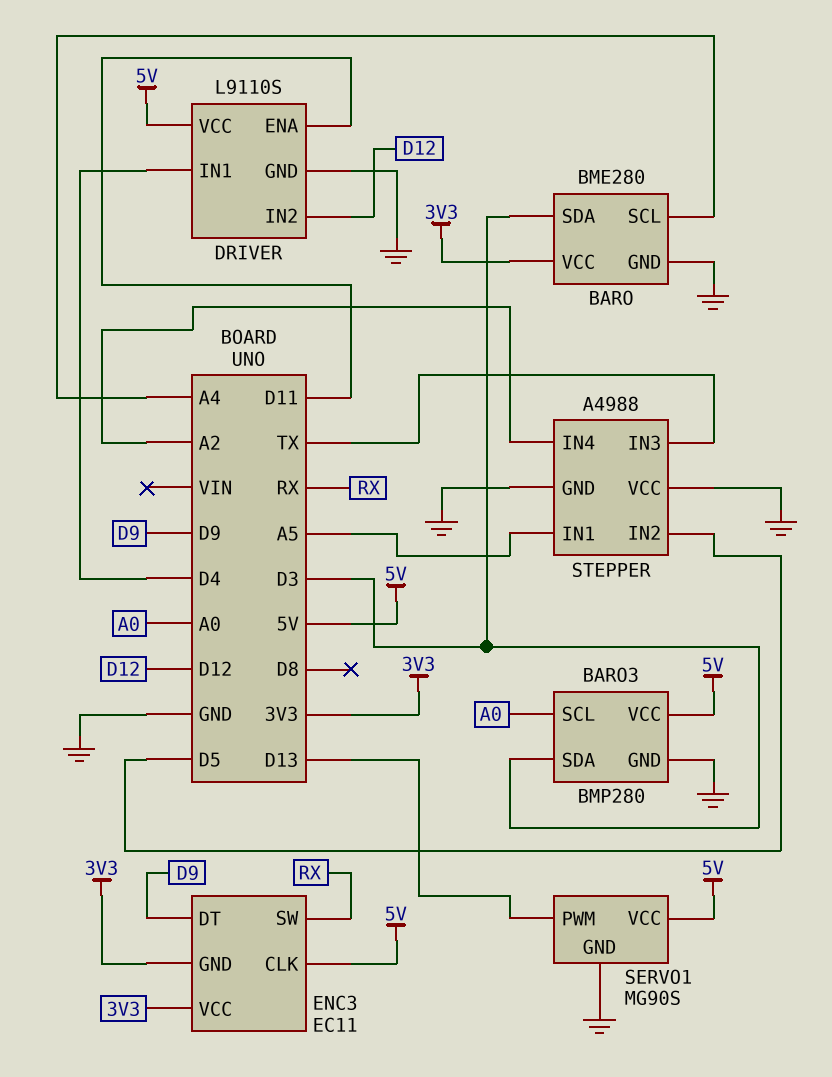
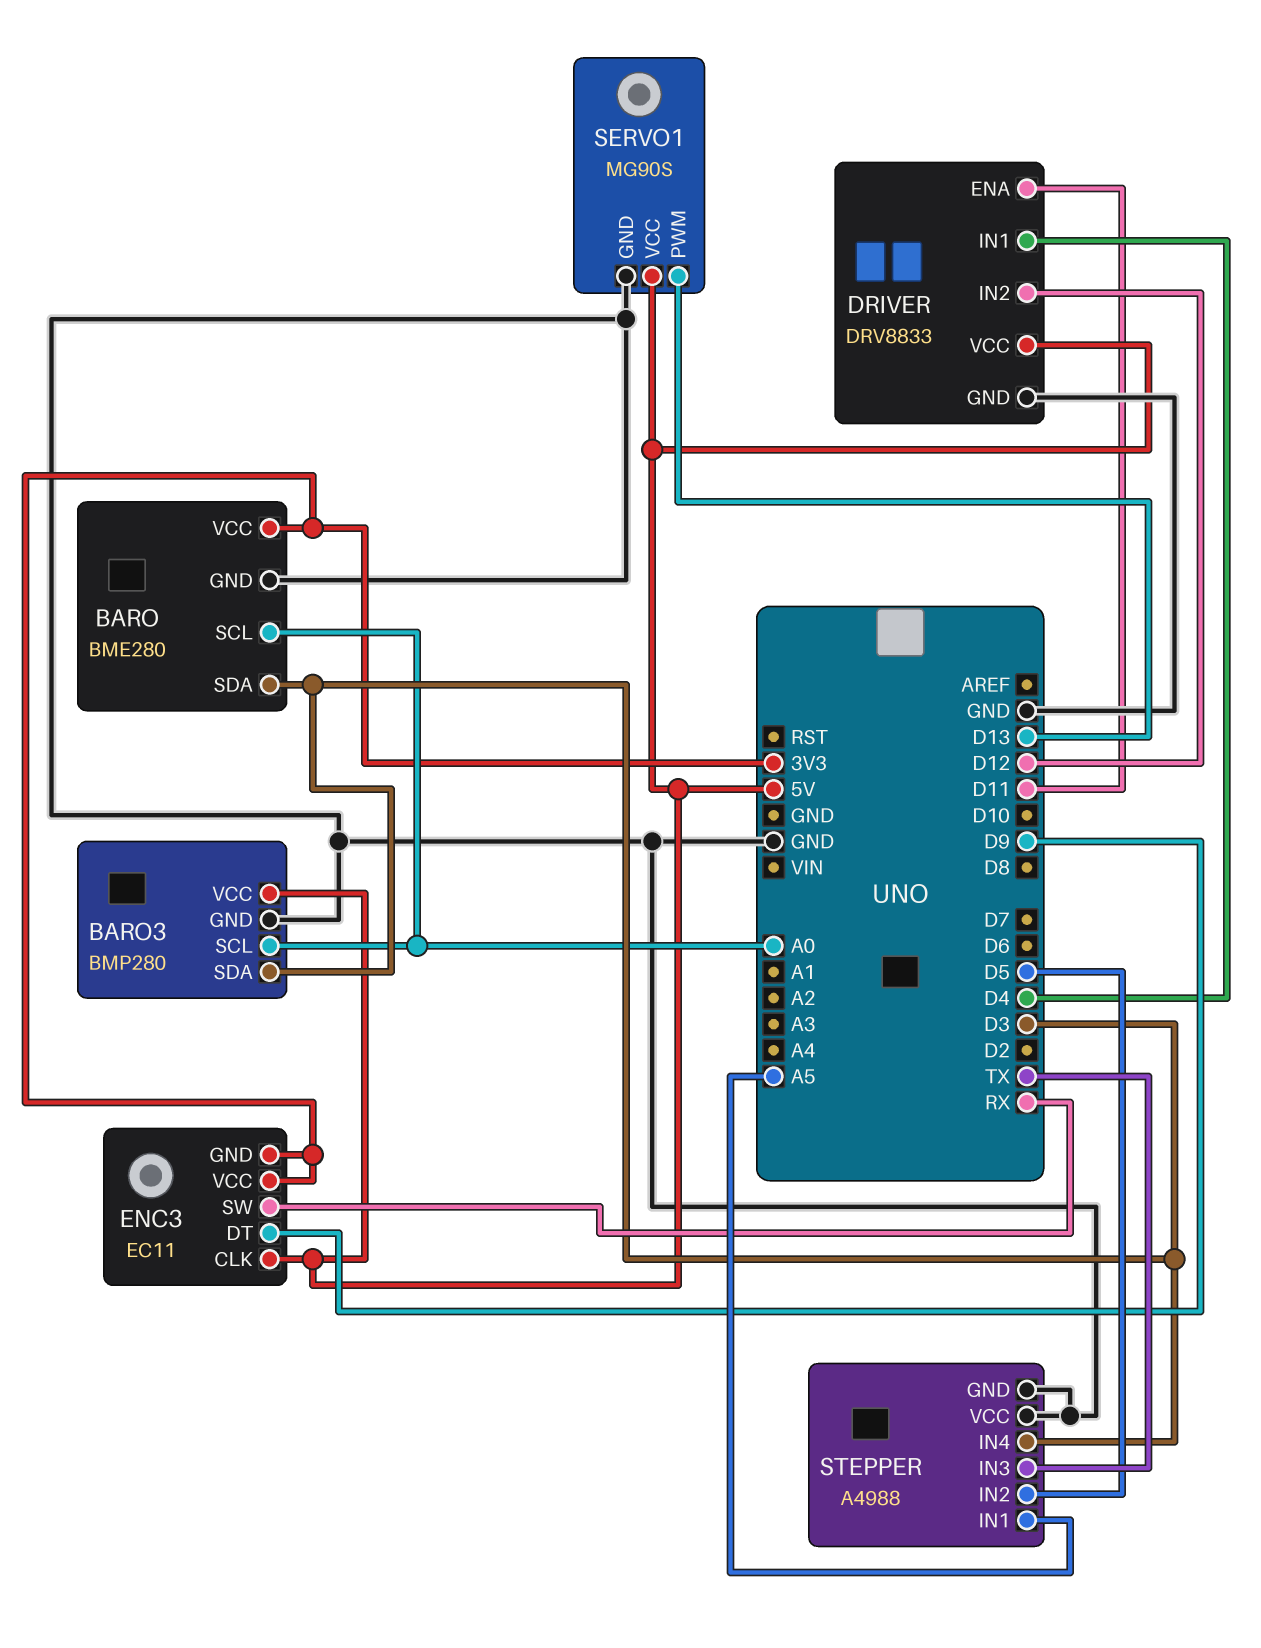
BARO pin SCL: A4 -> A0
DRIVER: L9110S -> DRV8833
STEPPER pin IN4: A2 -> D3

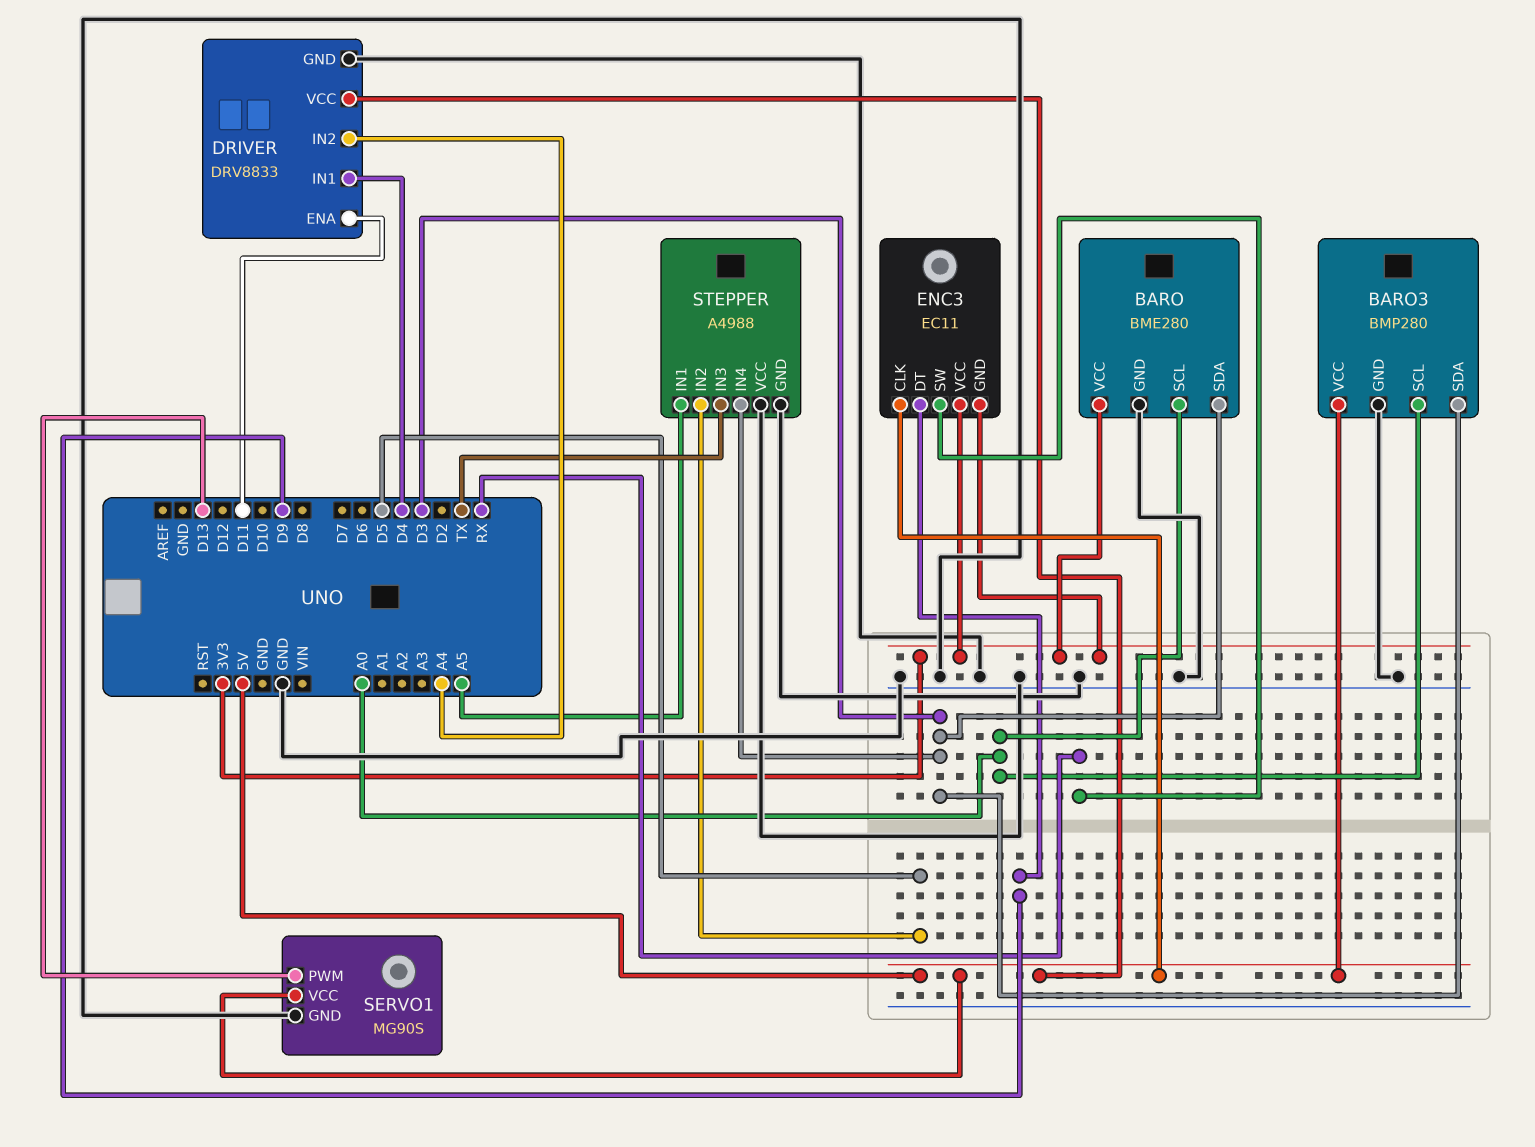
DRIVER pin IN2: D12 -> A4

